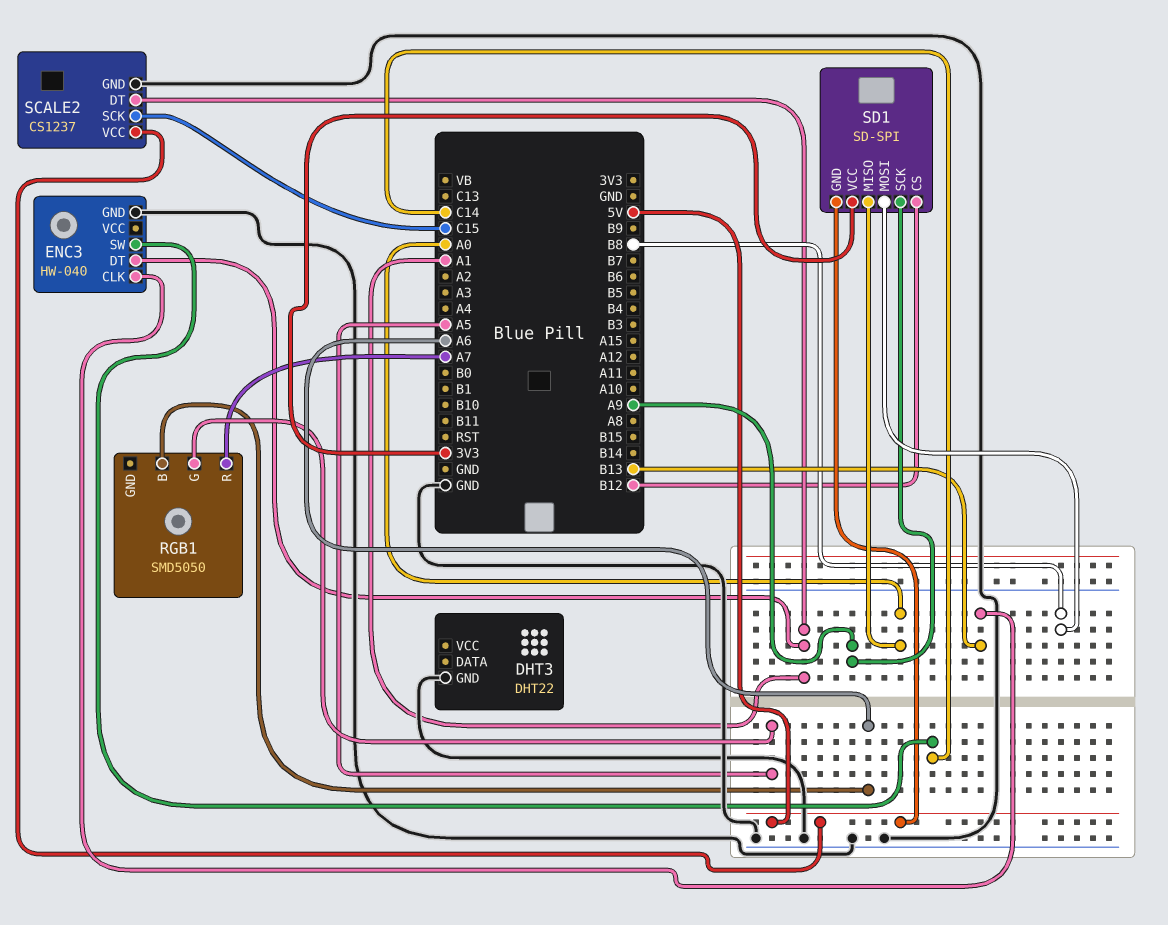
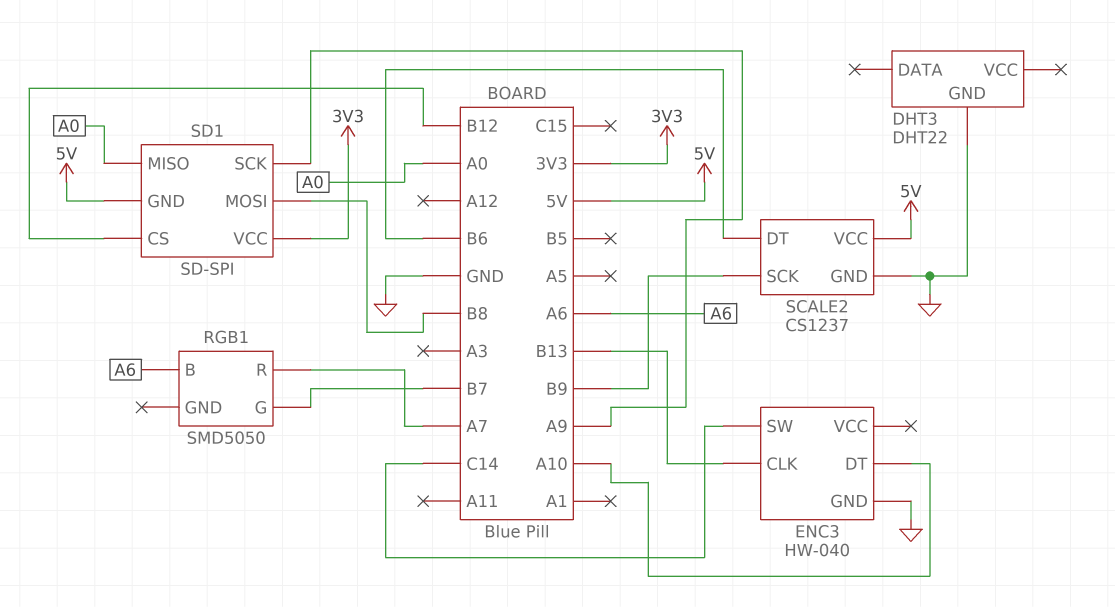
ENC3 pin DT: A1 -> A10
RGB1 pin G: A5 -> B7
SCALE2 pin DT: A1 -> B6
SCALE2 pin SCK: C15 -> B9

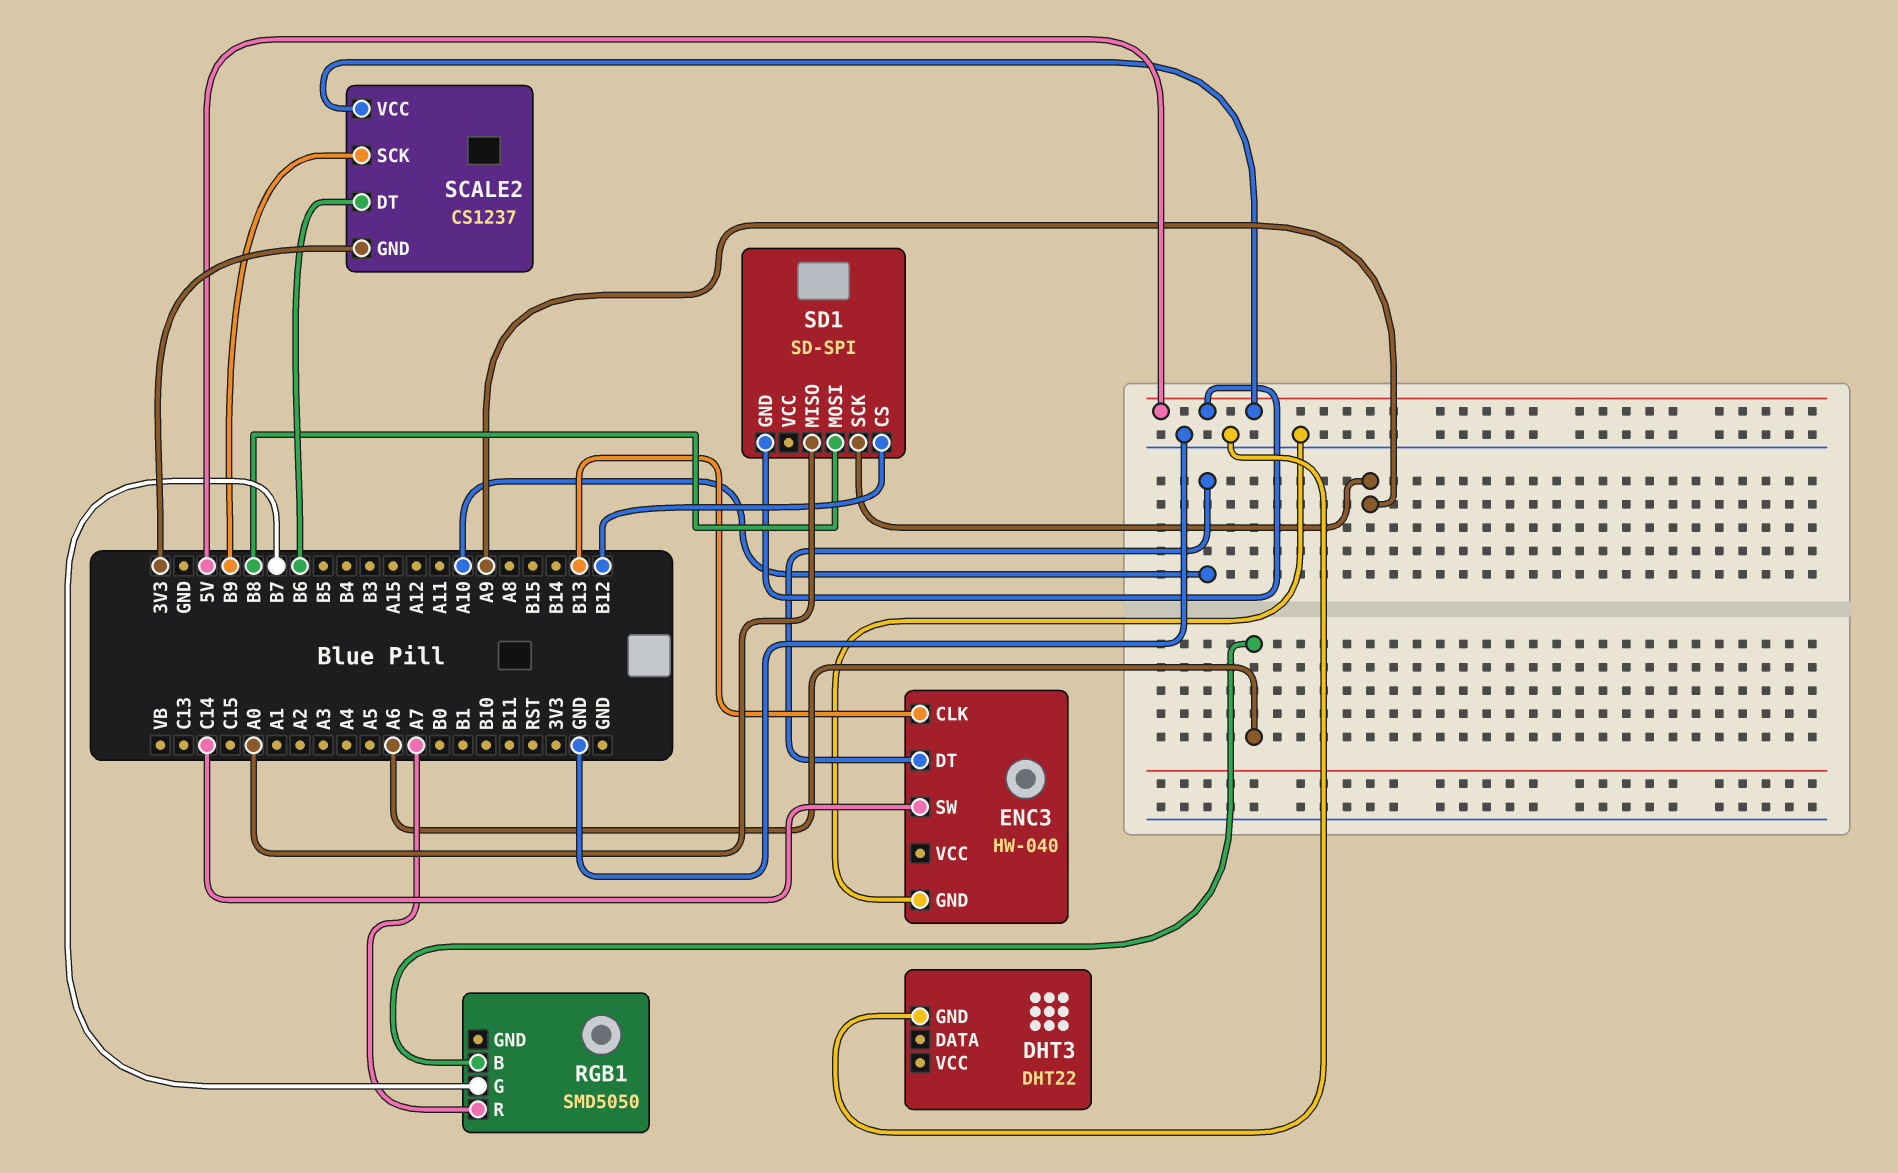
SCALE2 pin GND: GND -> 3V3
SD1 pin VCC: 3V3 -> none

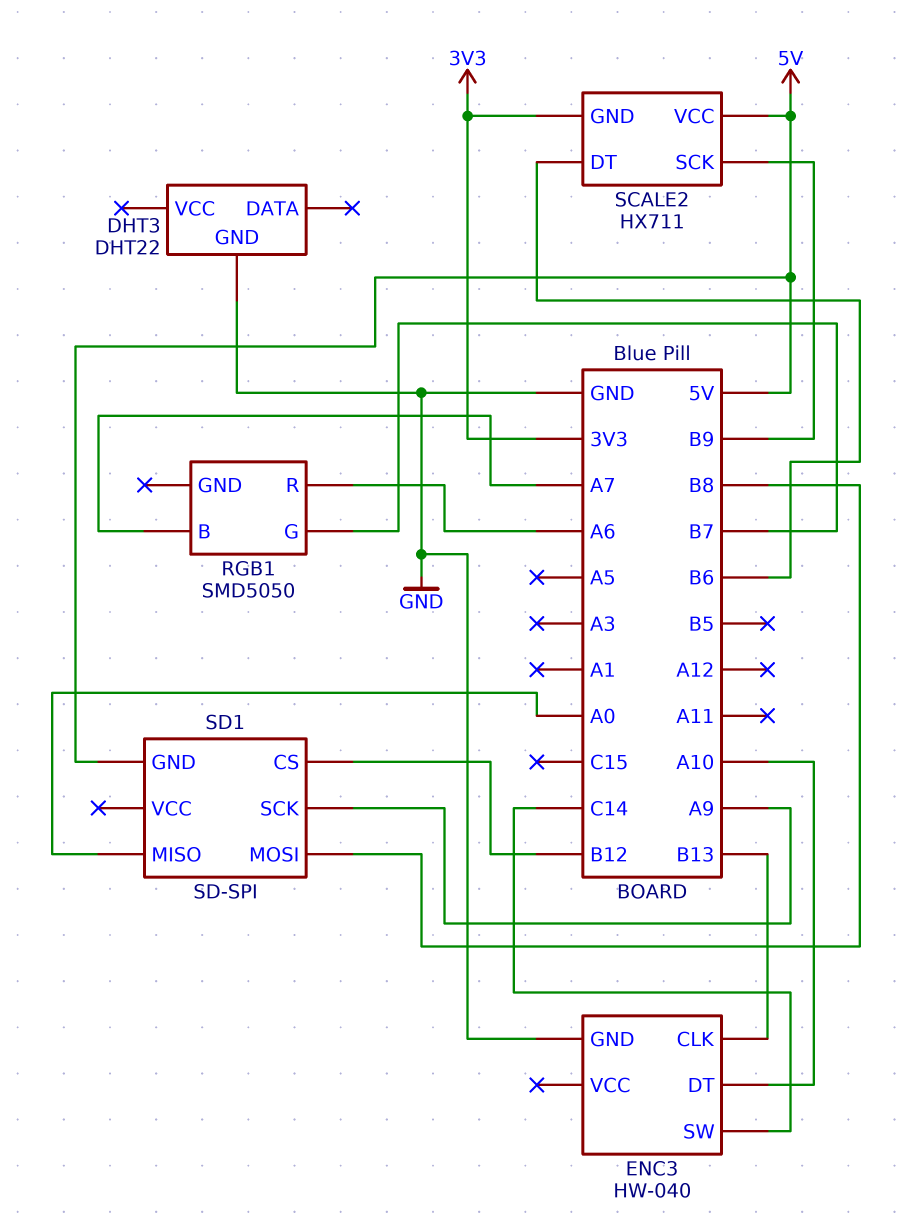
RGB1 pin B: A6 -> A7
RGB1 pin R: A7 -> A6
SCALE2: CS1237 -> HX711

